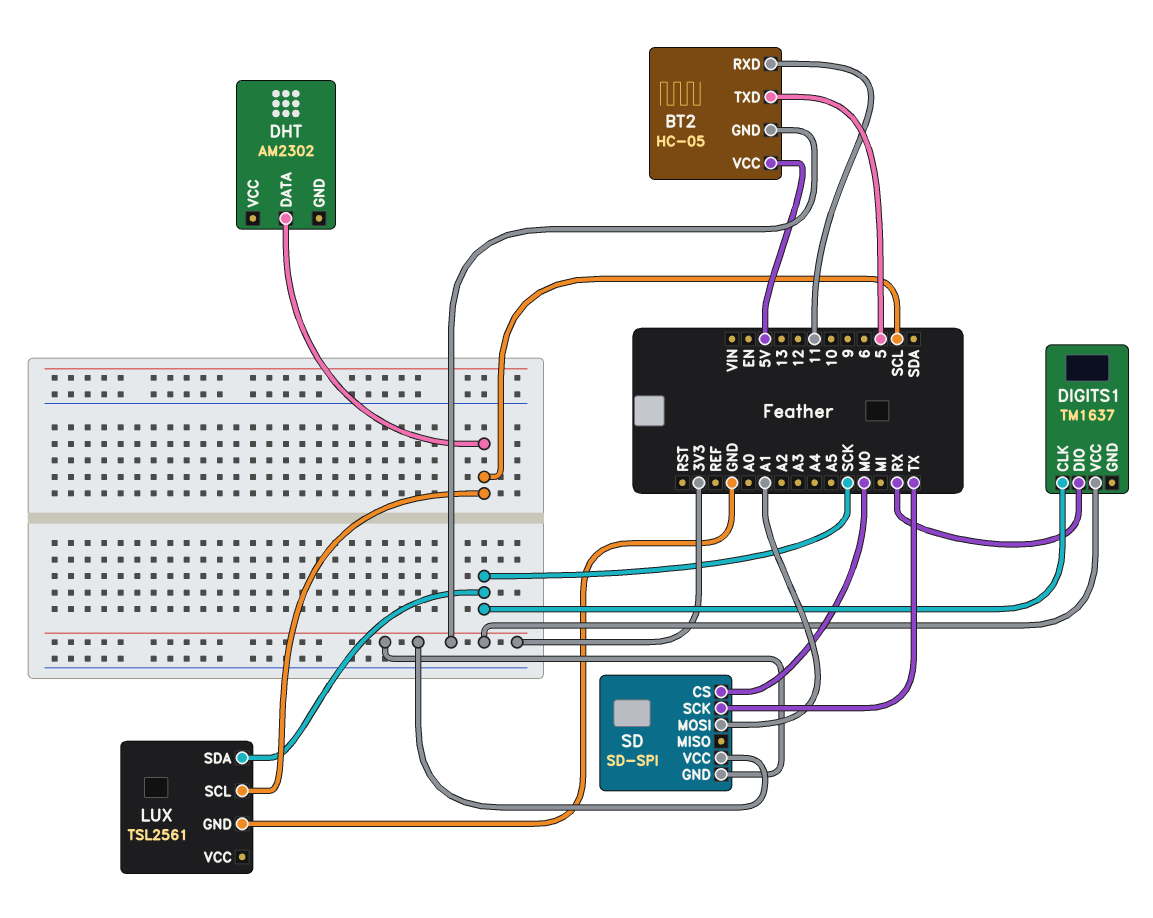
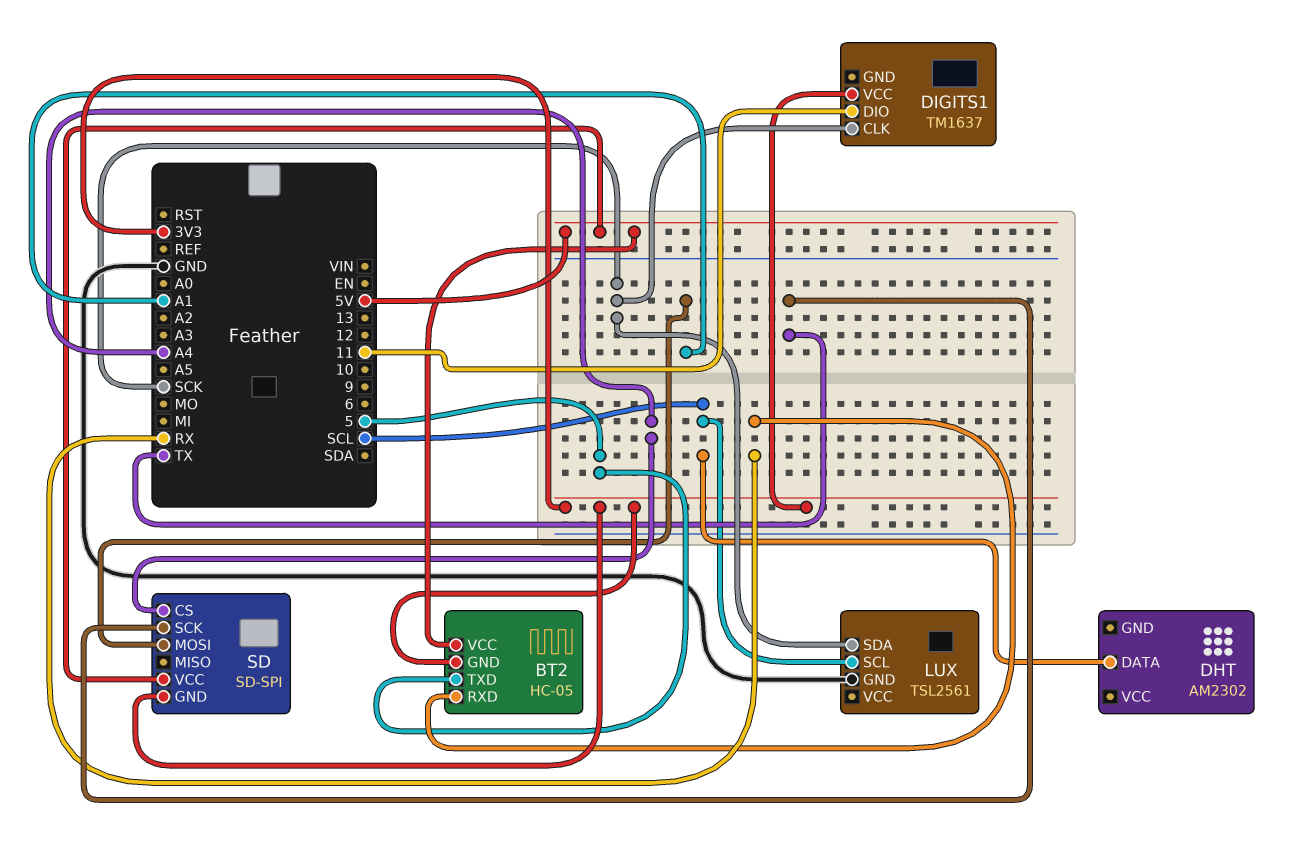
BT2 pin RXD: 11 -> RX
DIGITS1 pin DIO: RX -> 11
SD pin CS: MO -> A4
SD pin VCC: 3V3 -> 5V

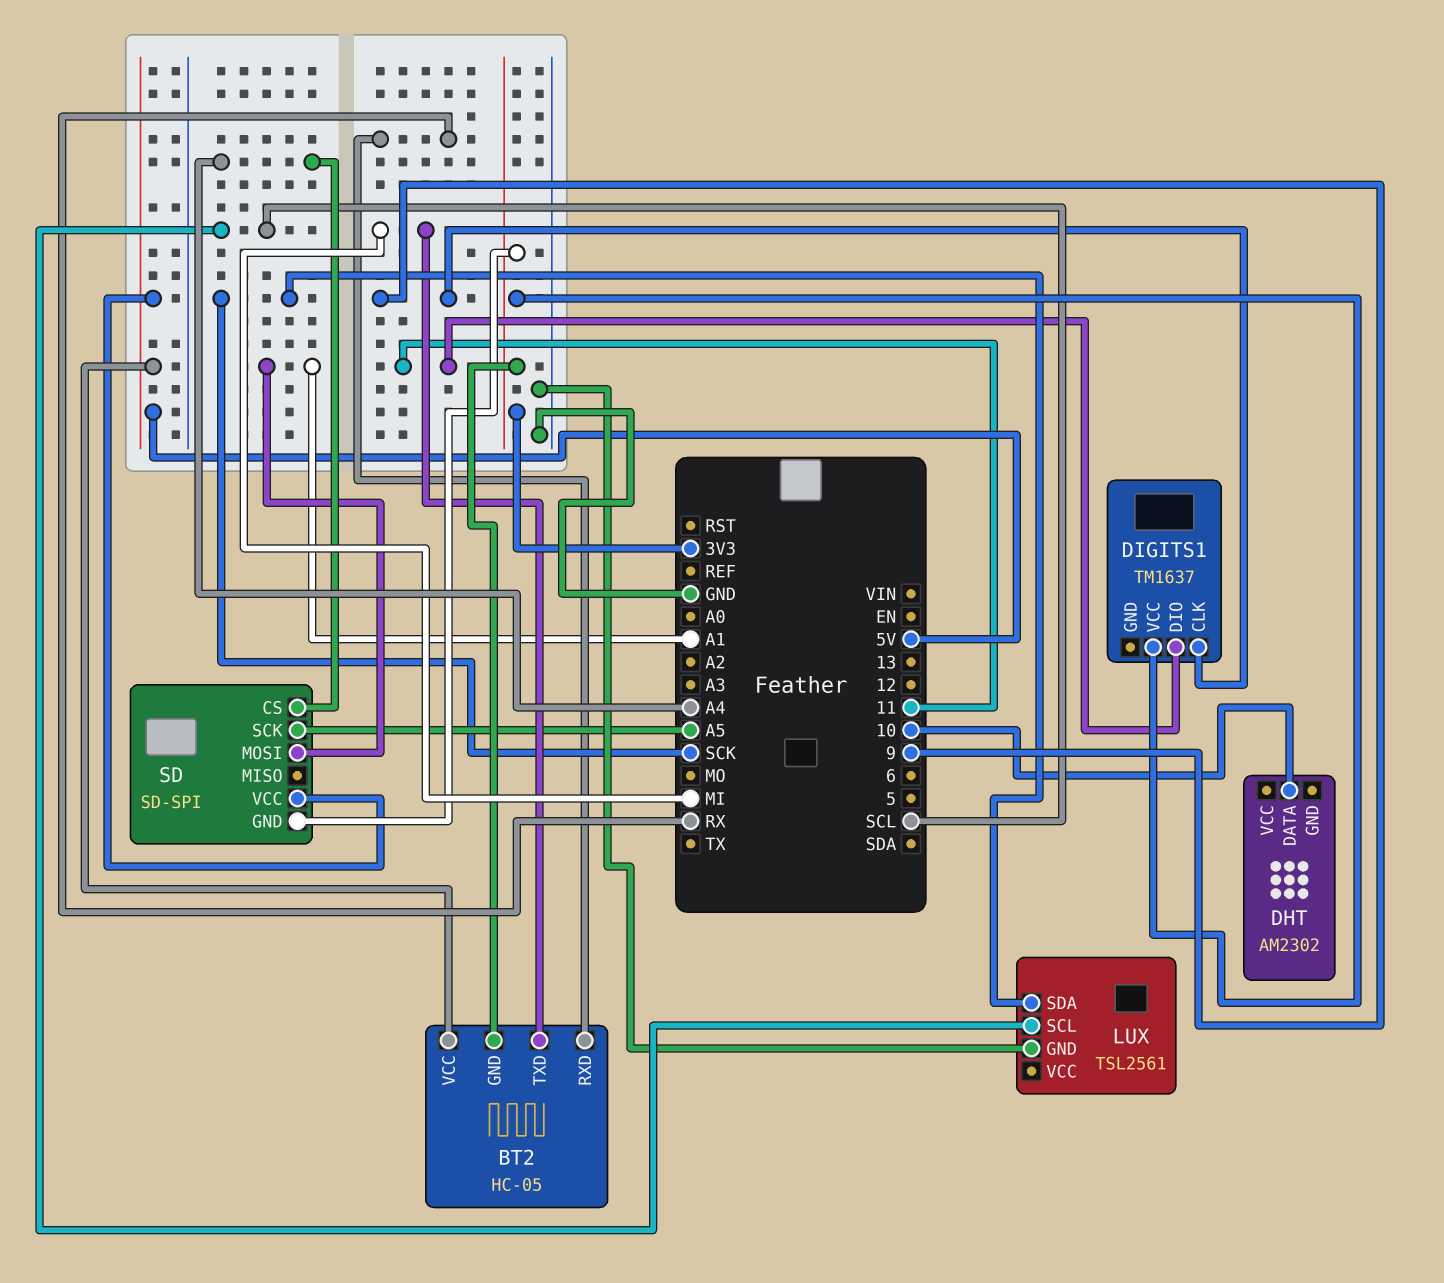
BT2 pin TXD: 5 -> MI
DHT pin DATA: SCL -> 10
DIGITS1 pin CLK: SCK -> 9
SD pin SCK: TX -> A5

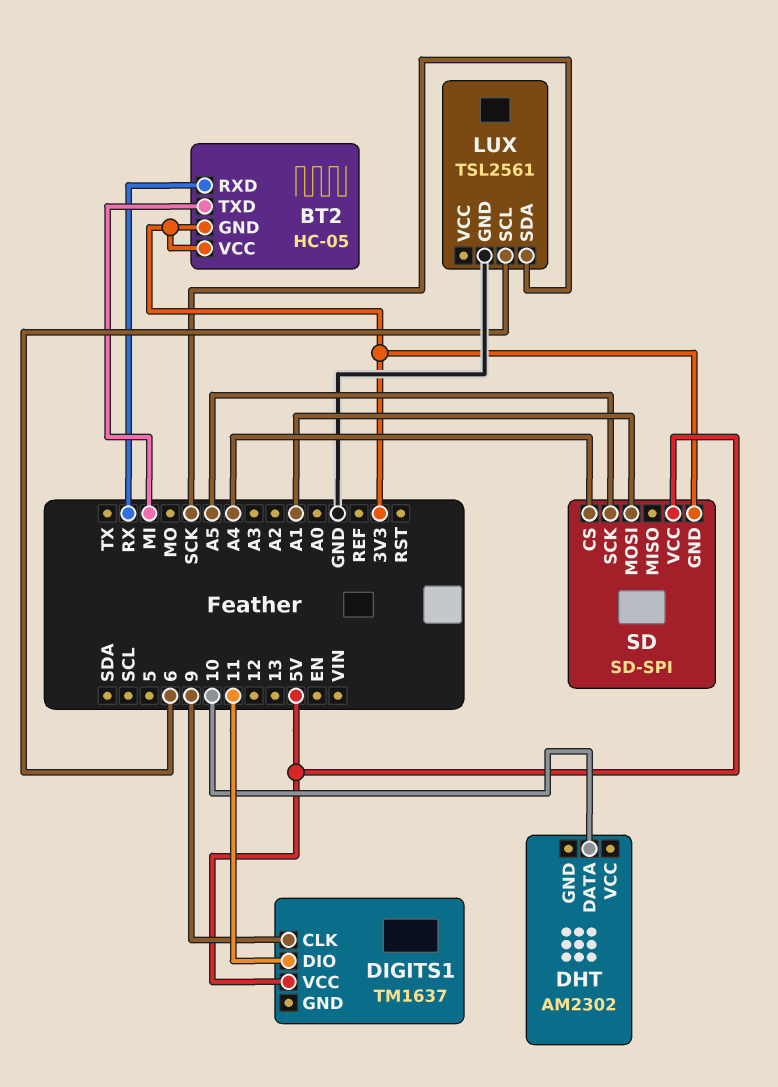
BT2 pin VCC: 5V -> 3V3
DIGITS1 pin VCC: 3V3 -> 5V
LUX pin SCL: SCL -> 6

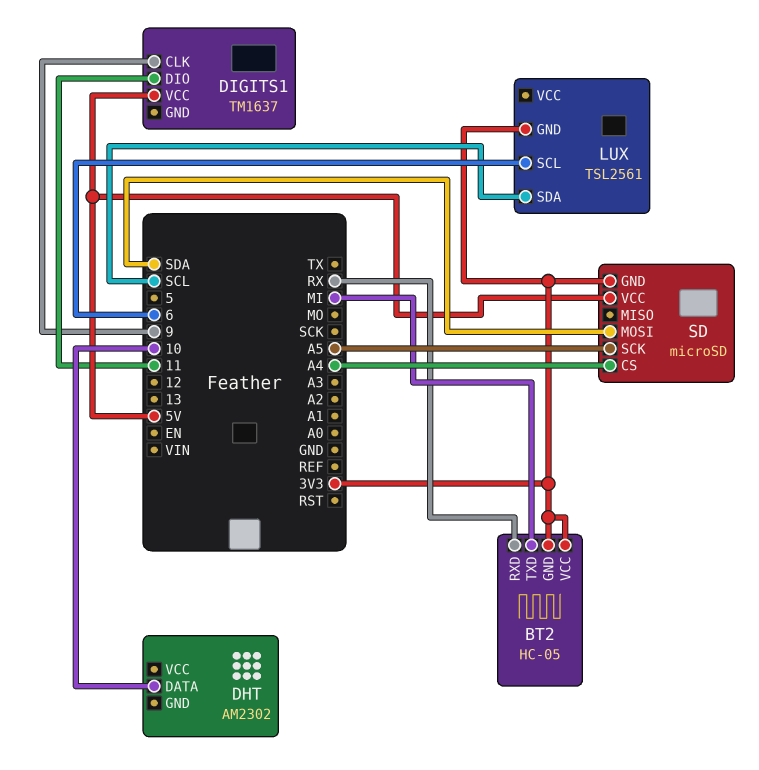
LUX pin GND: GND -> 3V3
LUX pin SDA: SCK -> SCL
SD: SD-SPI -> microSD
SD pin MOSI: A1 -> SDA

